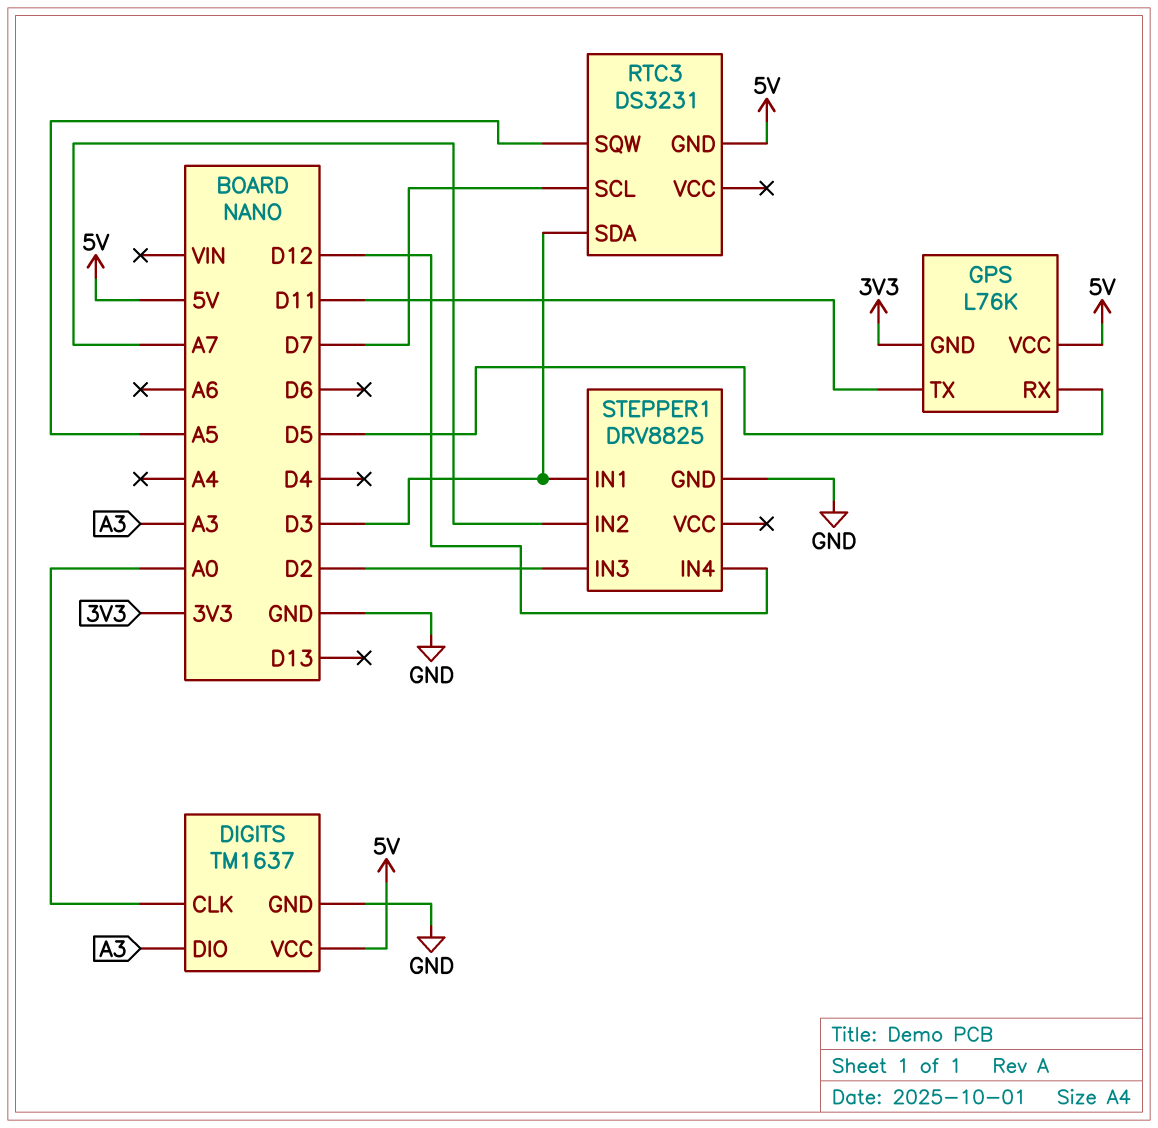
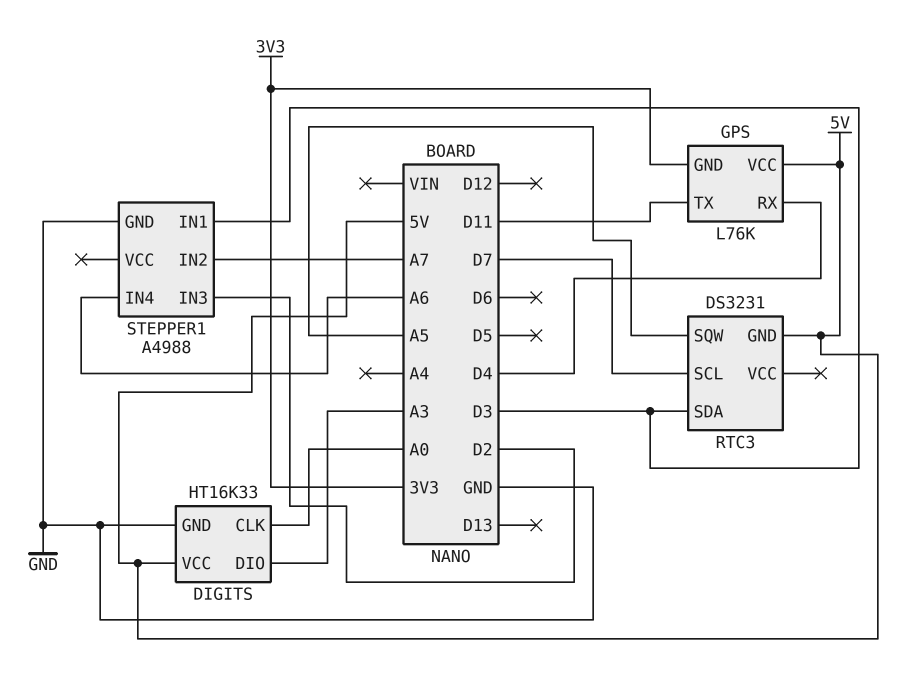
DIGITS: TM1637 -> HT16K33
GPS pin RX: D5 -> D4
STEPPER1: DRV8825 -> A4988
STEPPER1 pin IN4: D12 -> A6

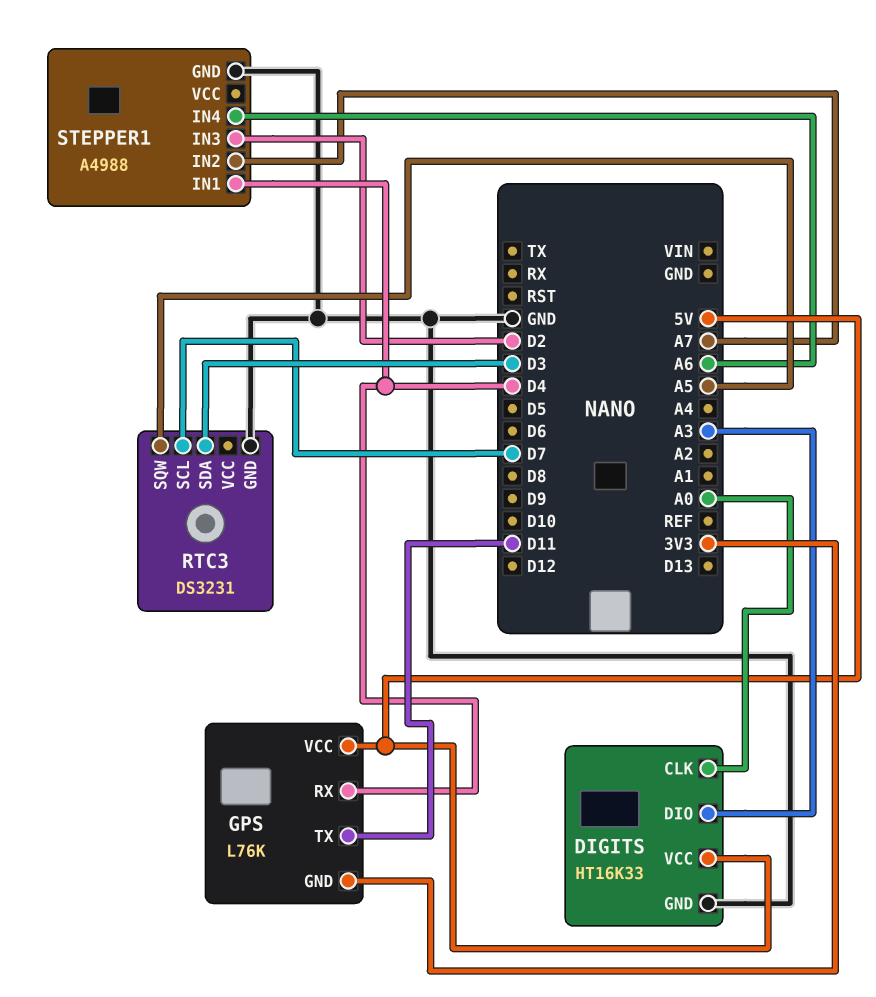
RTC3 pin GND: 5V -> GND
STEPPER1 pin IN1: D3 -> D4

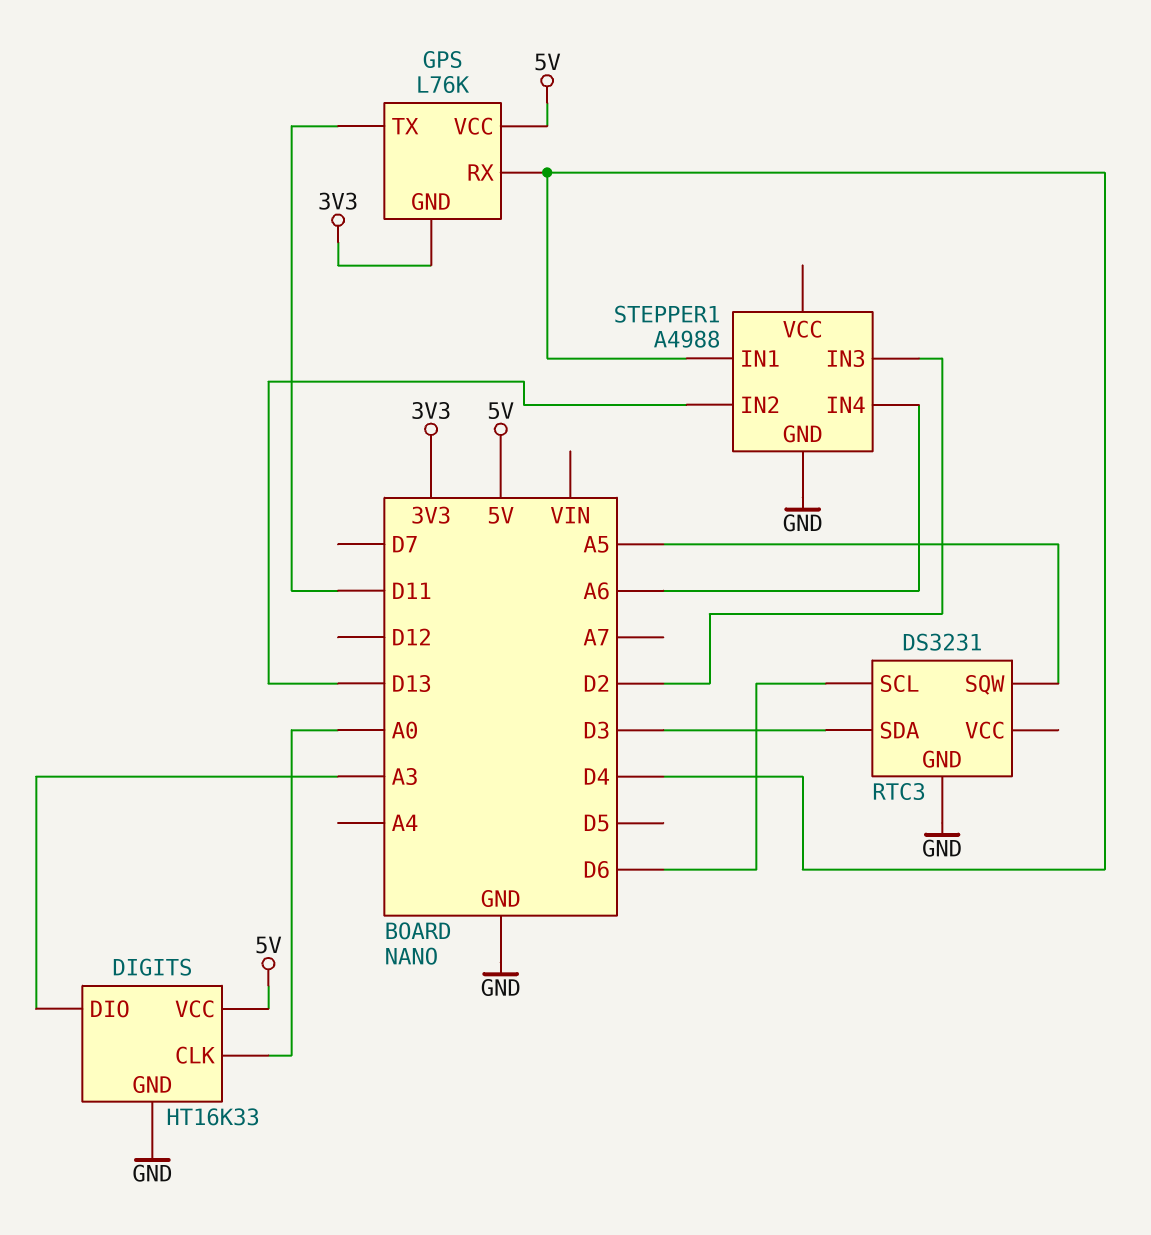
RTC3 pin SCL: D7 -> D6
STEPPER1 pin IN2: A7 -> D13

